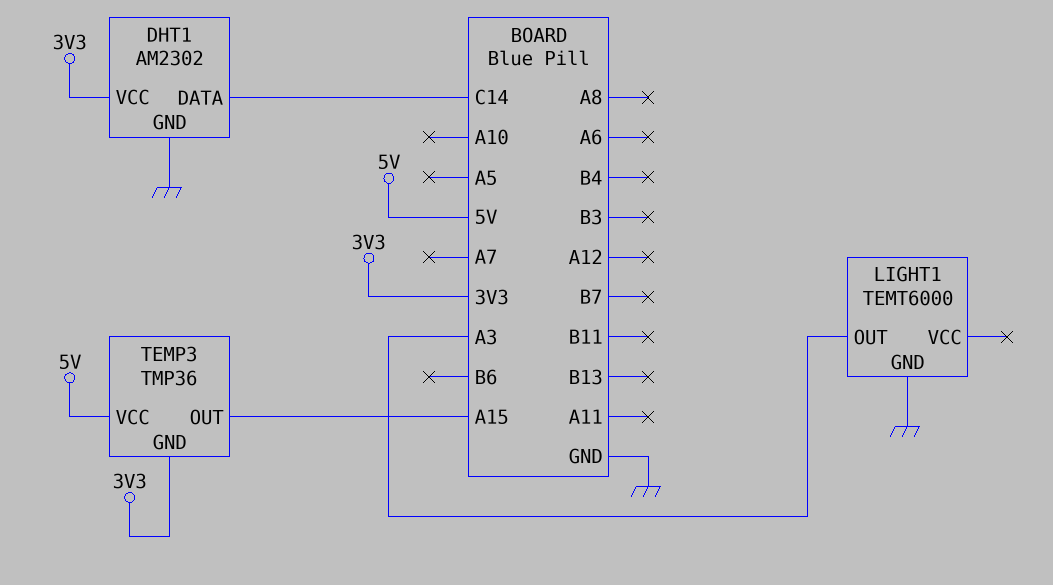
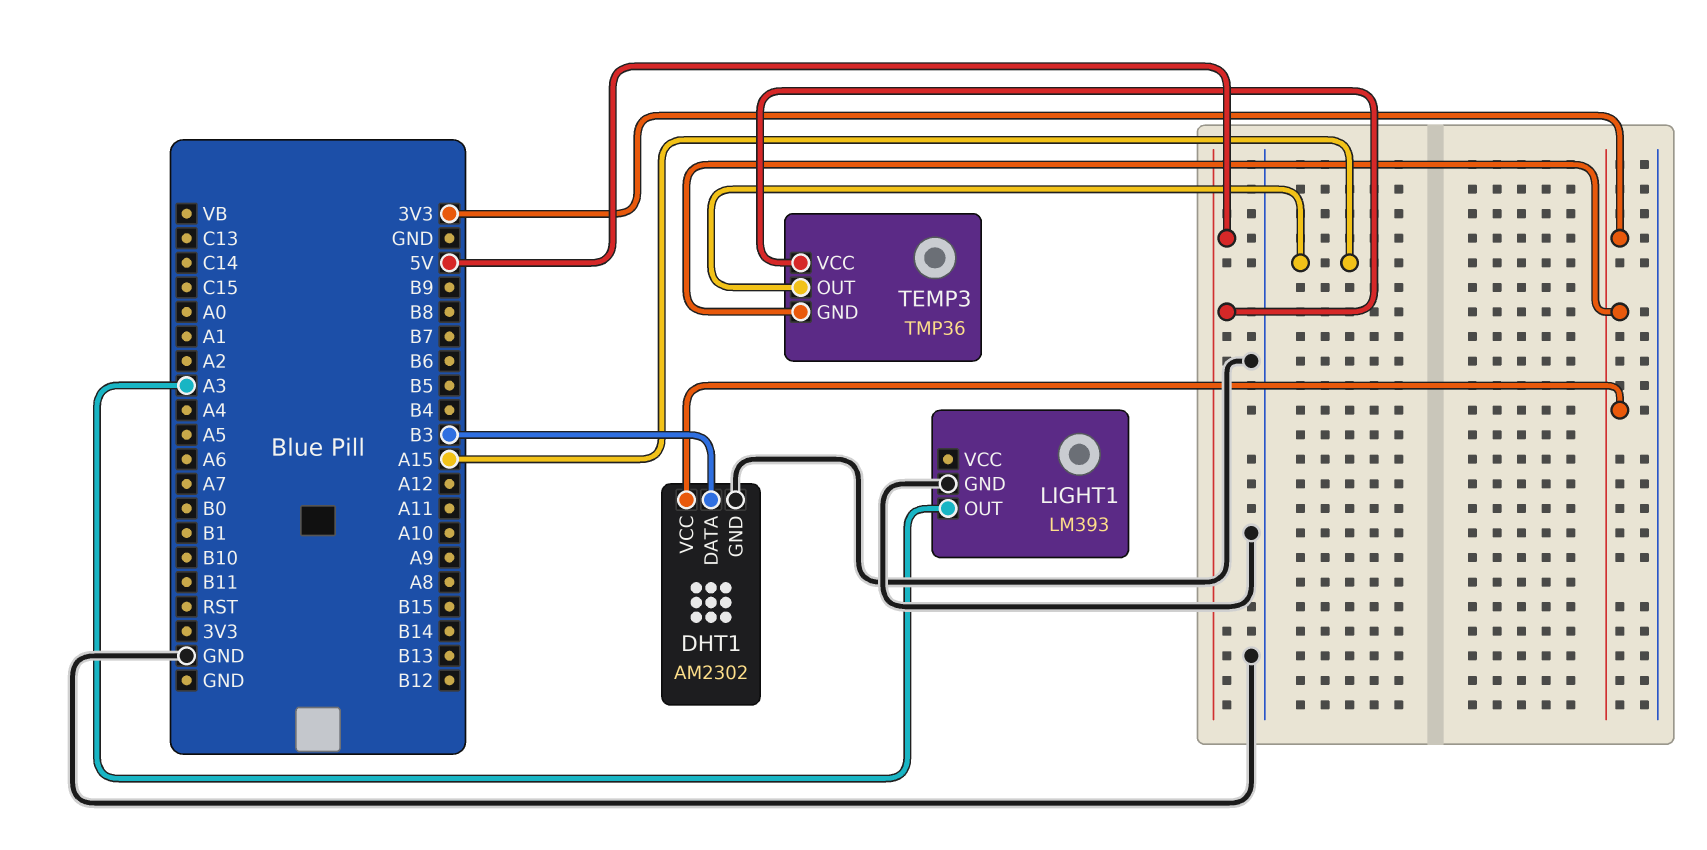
DHT1 pin DATA: C14 -> B3
LIGHT1: TEMT6000 -> LM393

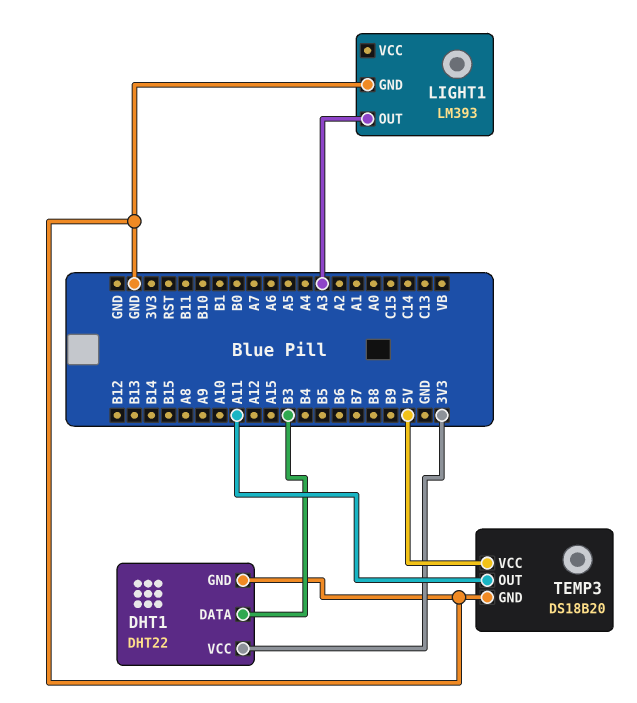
DHT1: AM2302 -> DHT22
TEMP3: TMP36 -> DS18B20
TEMP3 pin GND: 3V3 -> GND
TEMP3 pin OUT: A15 -> A11

